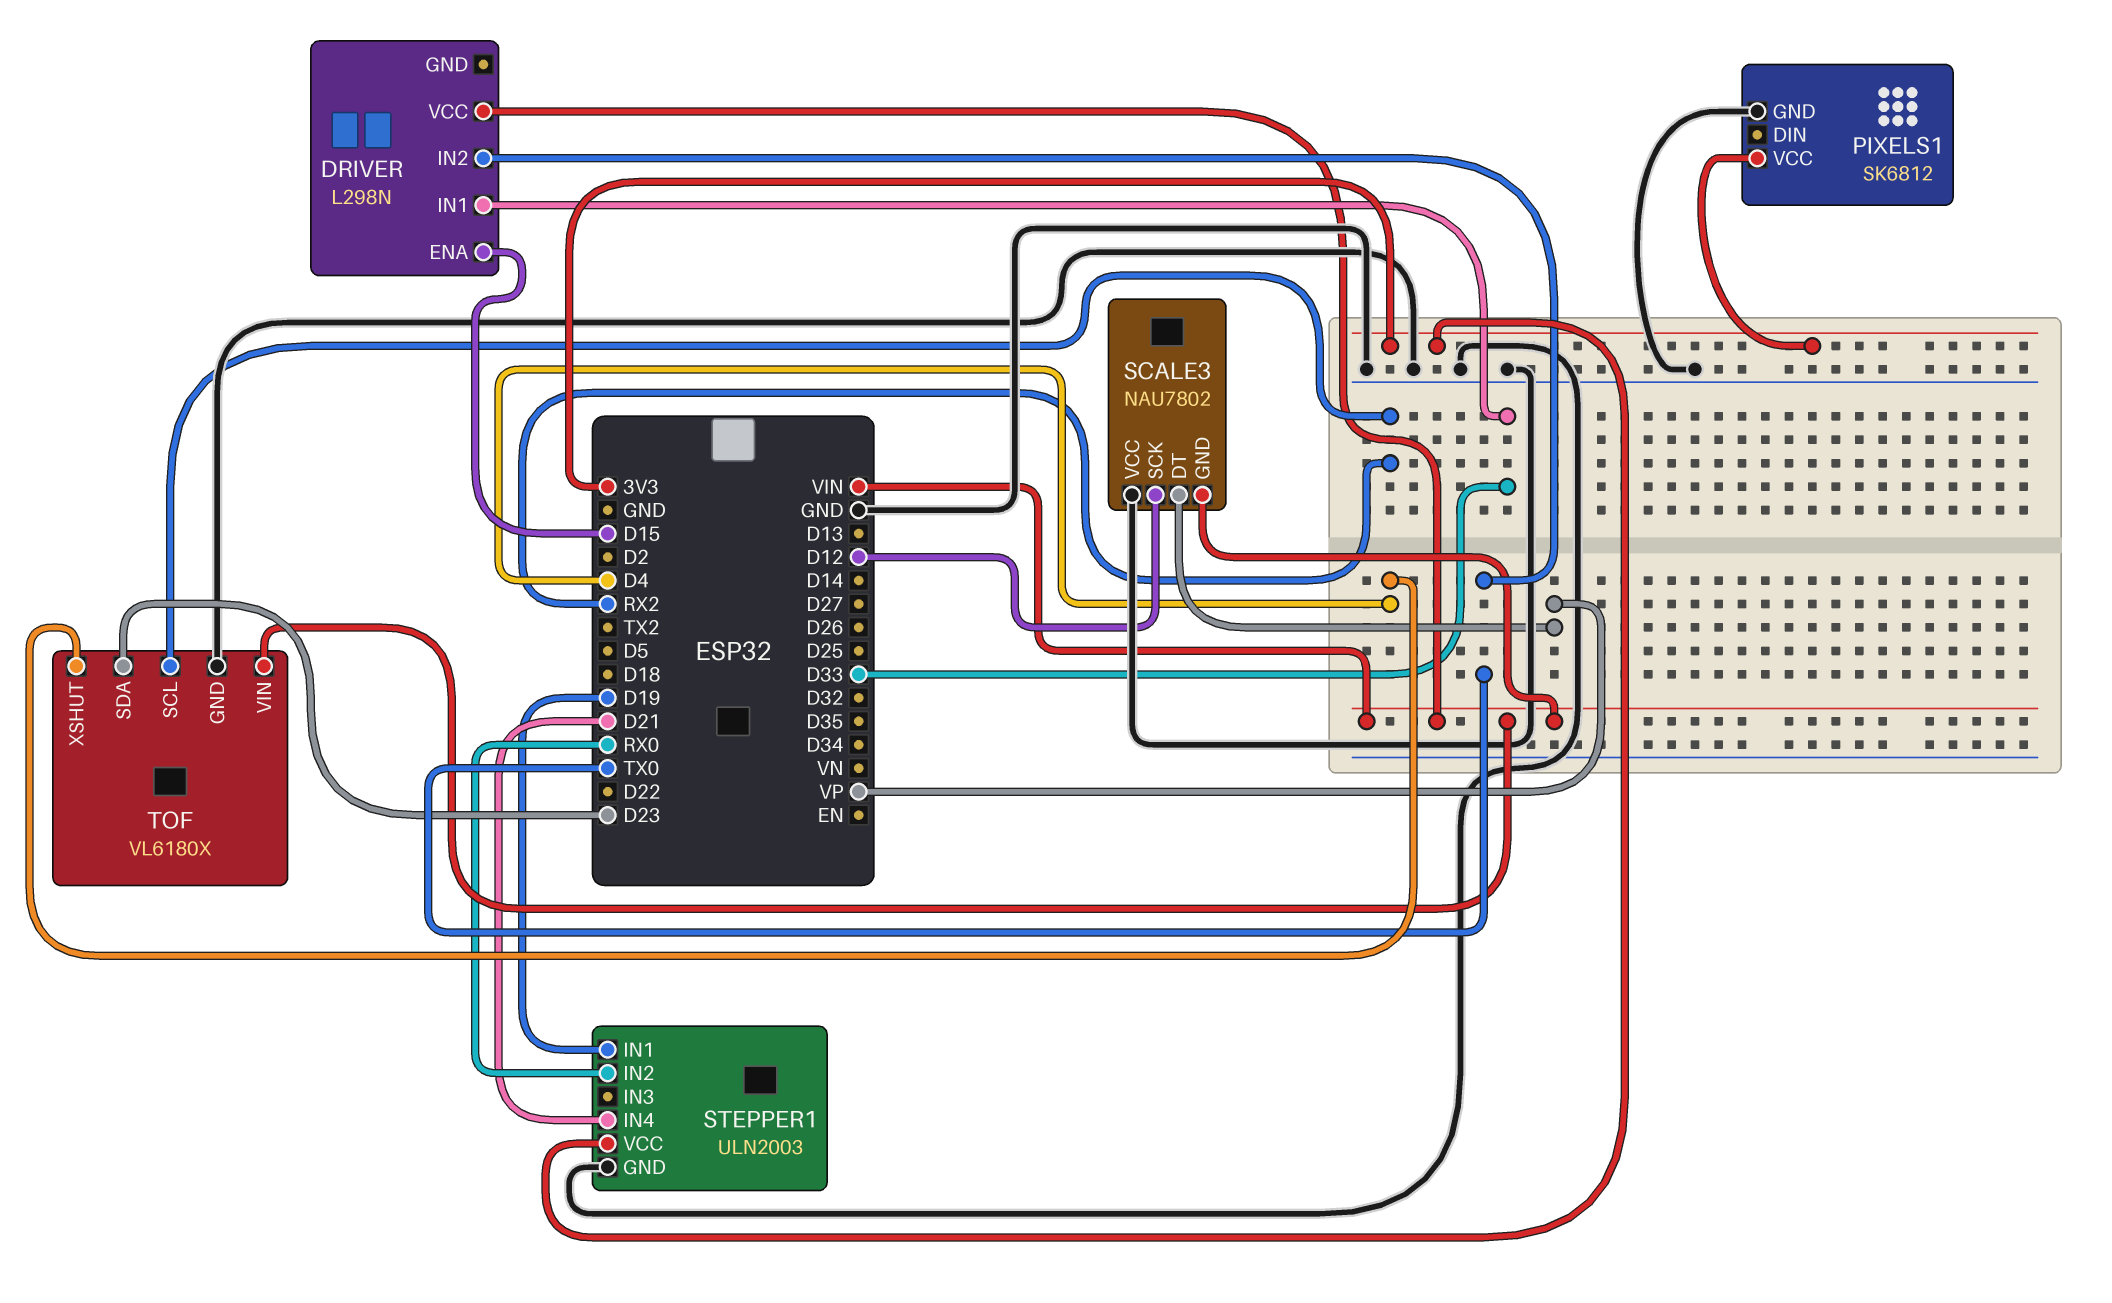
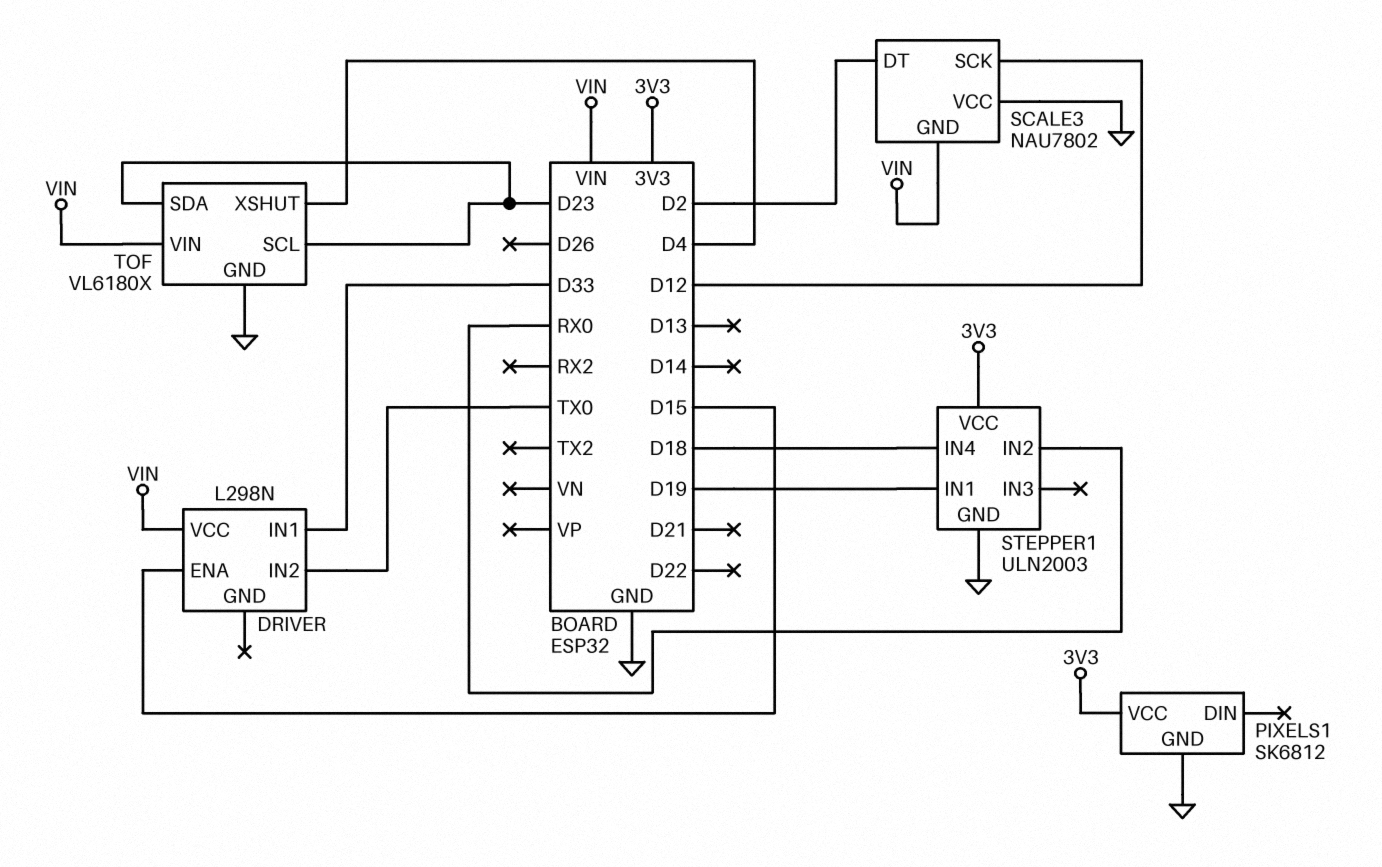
SCALE3 pin DT: VP -> D2
STEPPER1 pin IN4: D21 -> D18
TOF pin SCL: RX2 -> D23

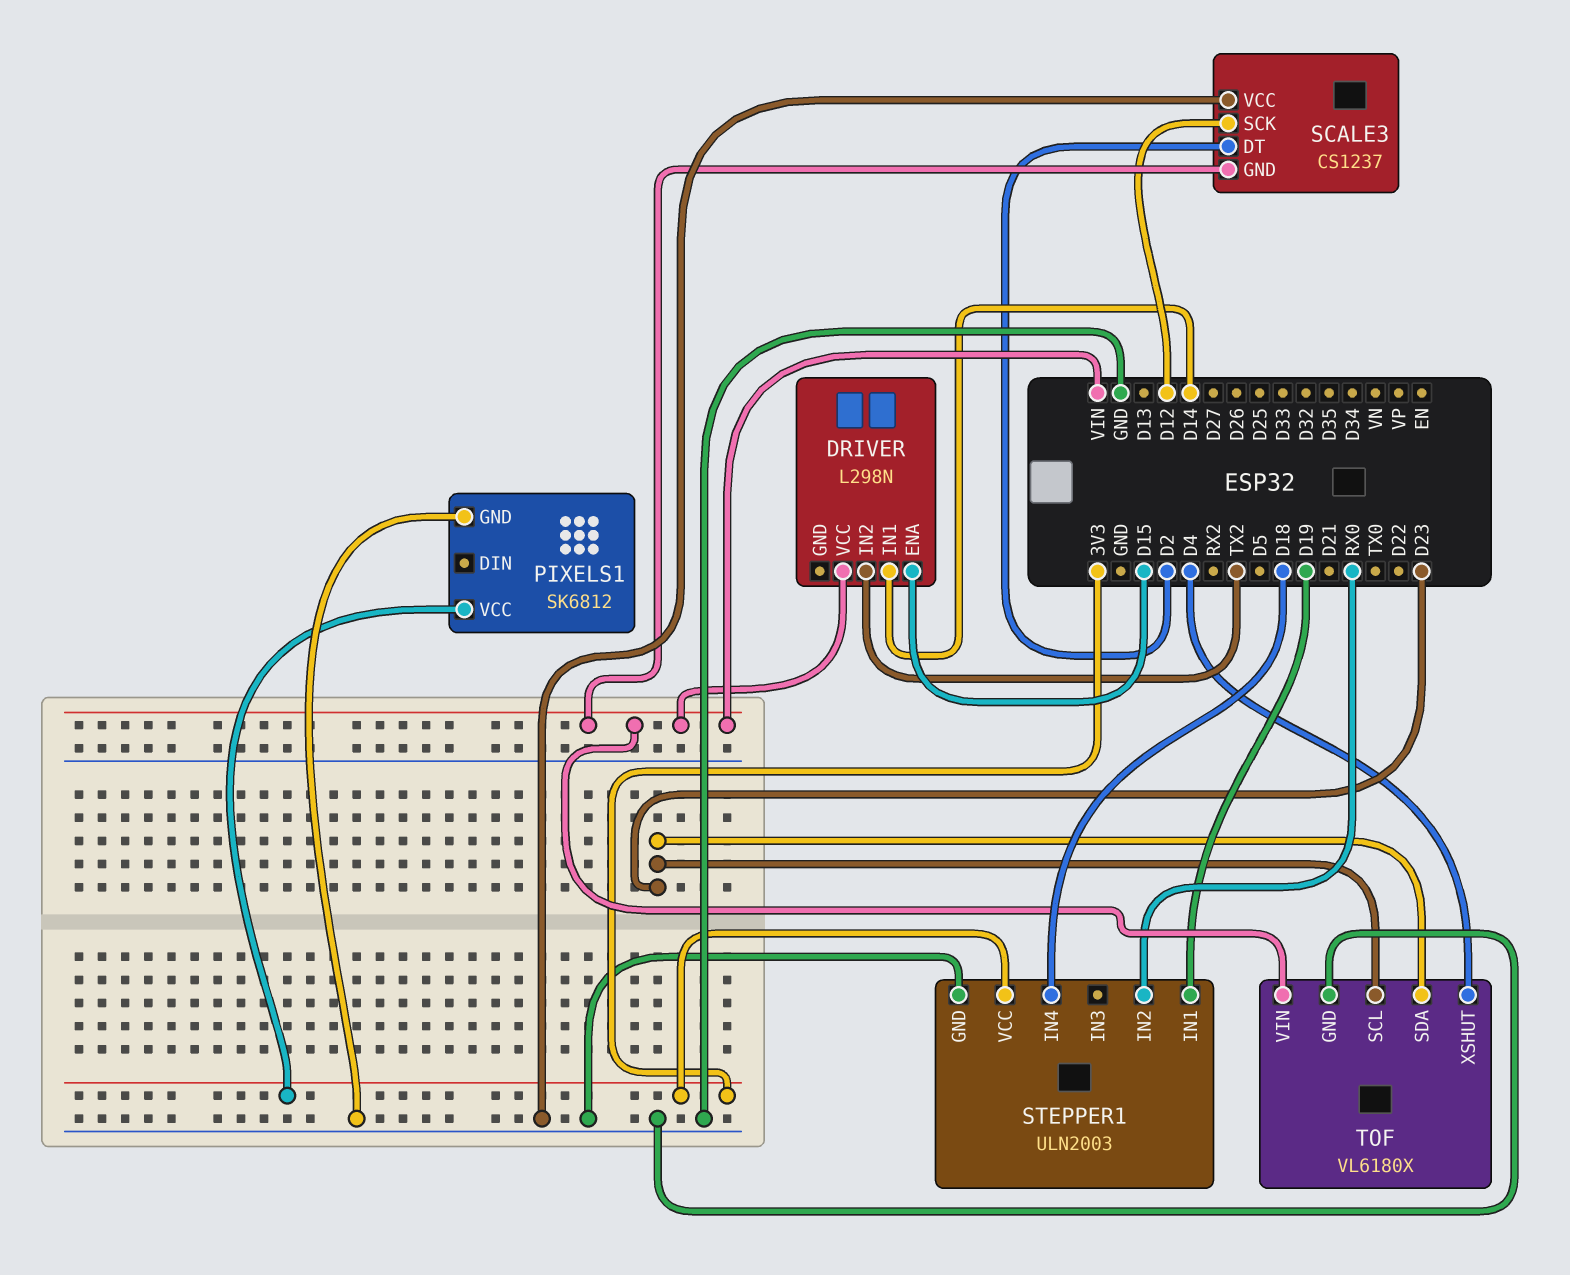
DRIVER pin IN1: D33 -> D14
DRIVER pin IN2: TX0 -> TX2
SCALE3: NAU7802 -> CS1237

